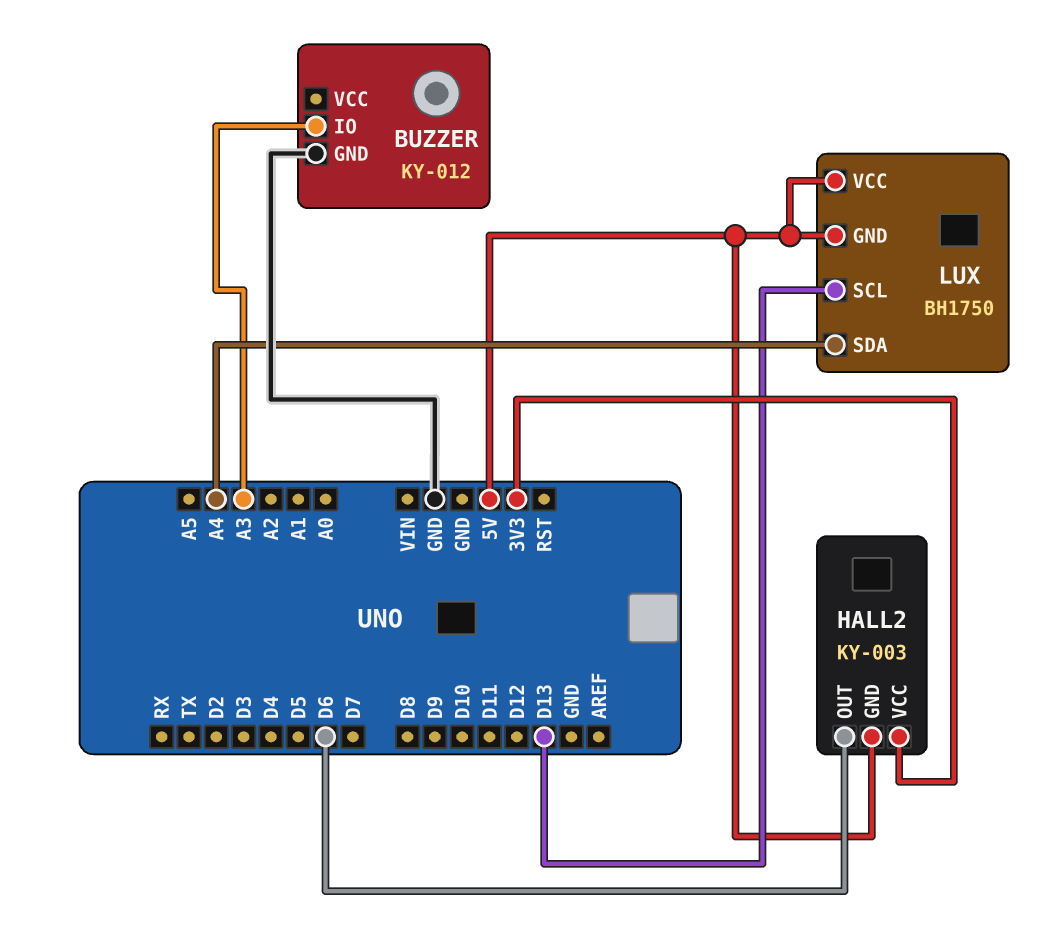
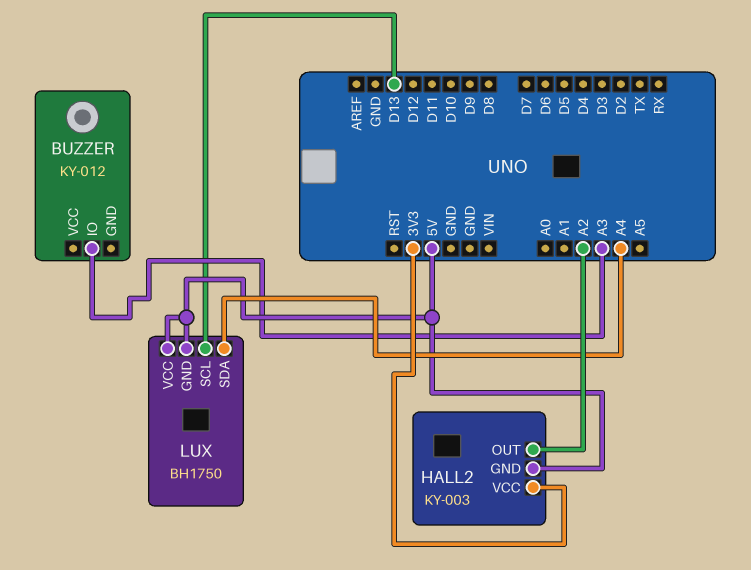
BUZZER pin GND: GND -> none
HALL2 pin OUT: D6 -> A2

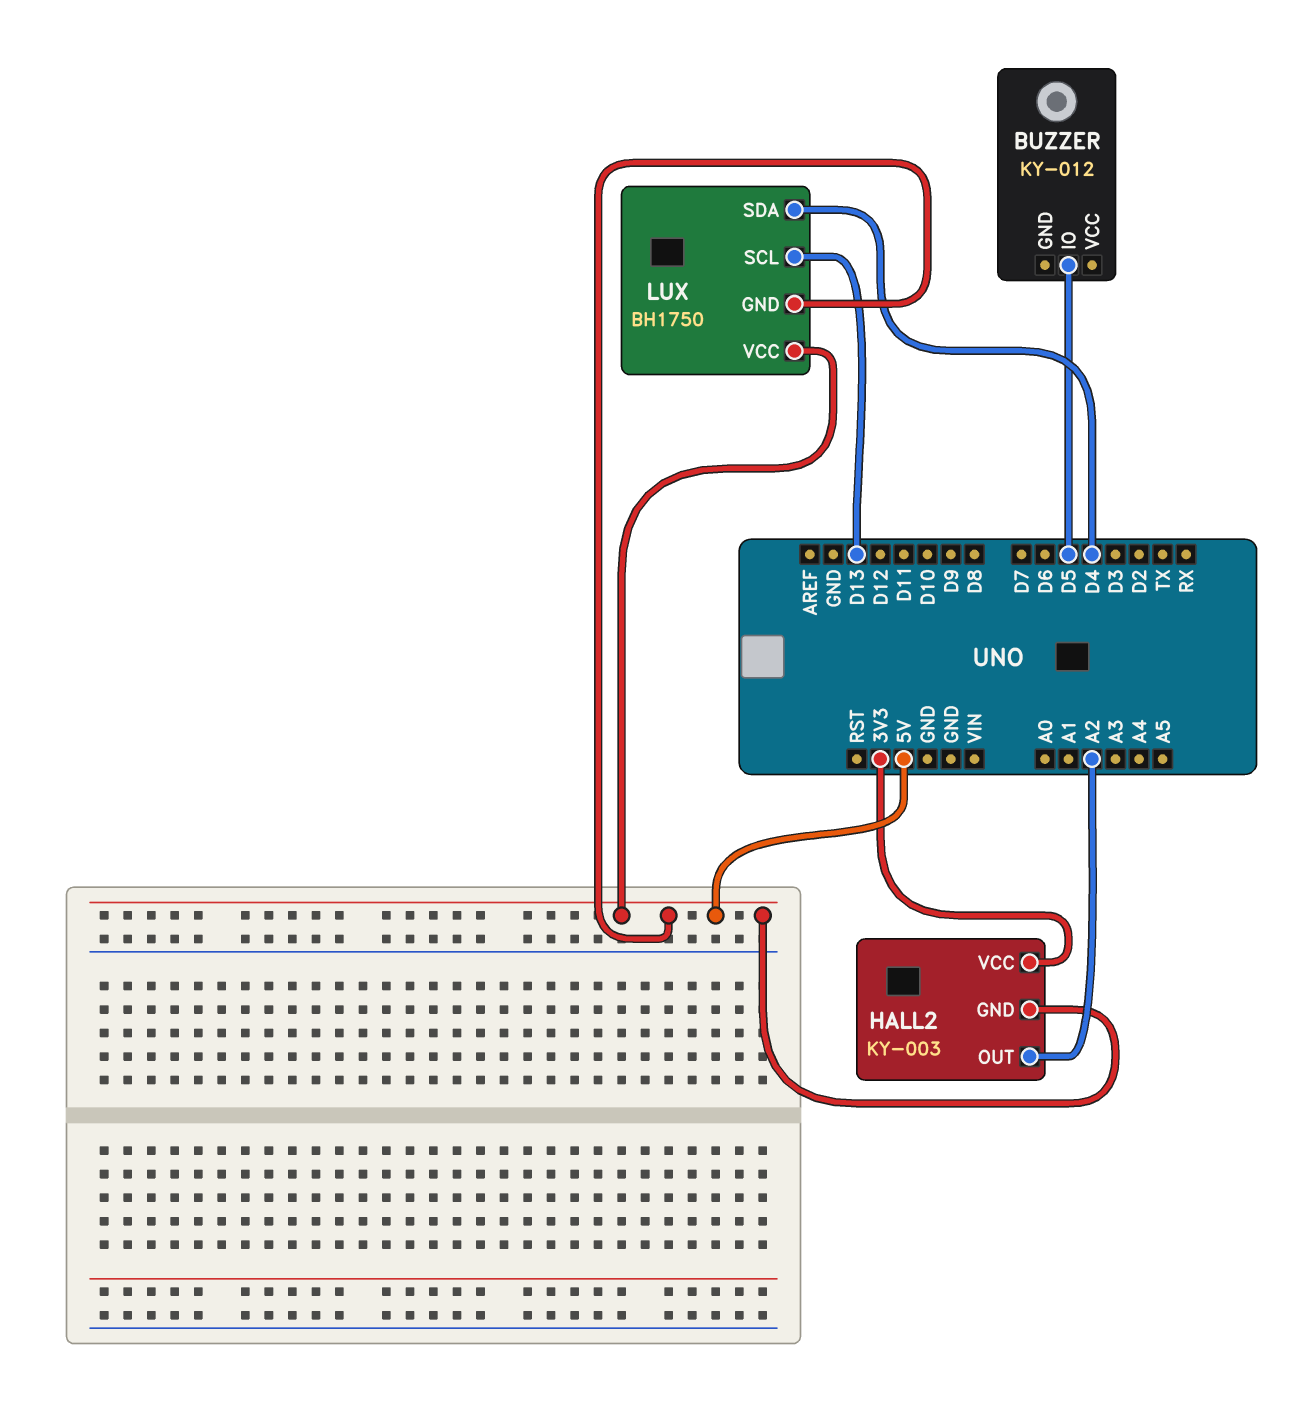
BUZZER pin IO: A3 -> D5
LUX pin SDA: A4 -> D4

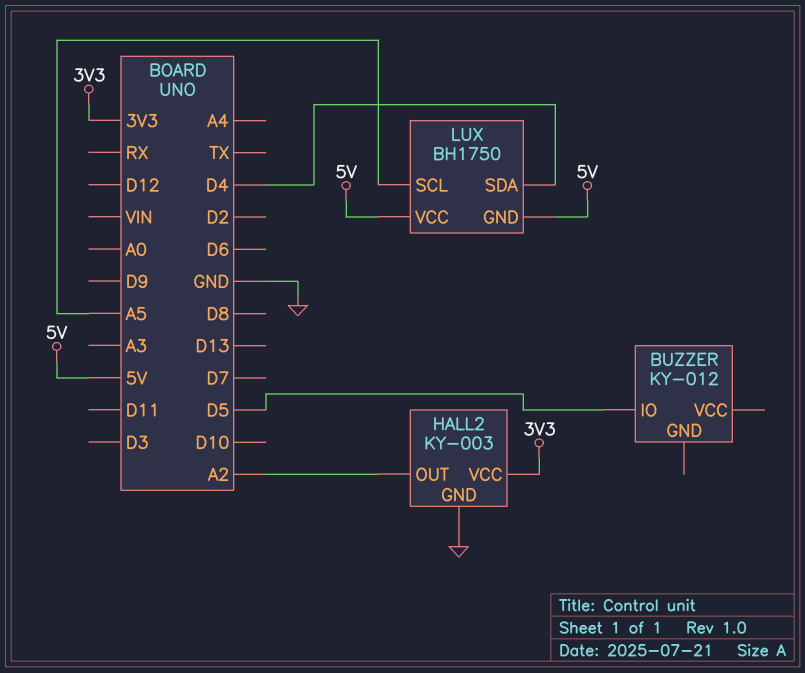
HALL2 pin GND: 5V -> GND
LUX pin SCL: D13 -> A5

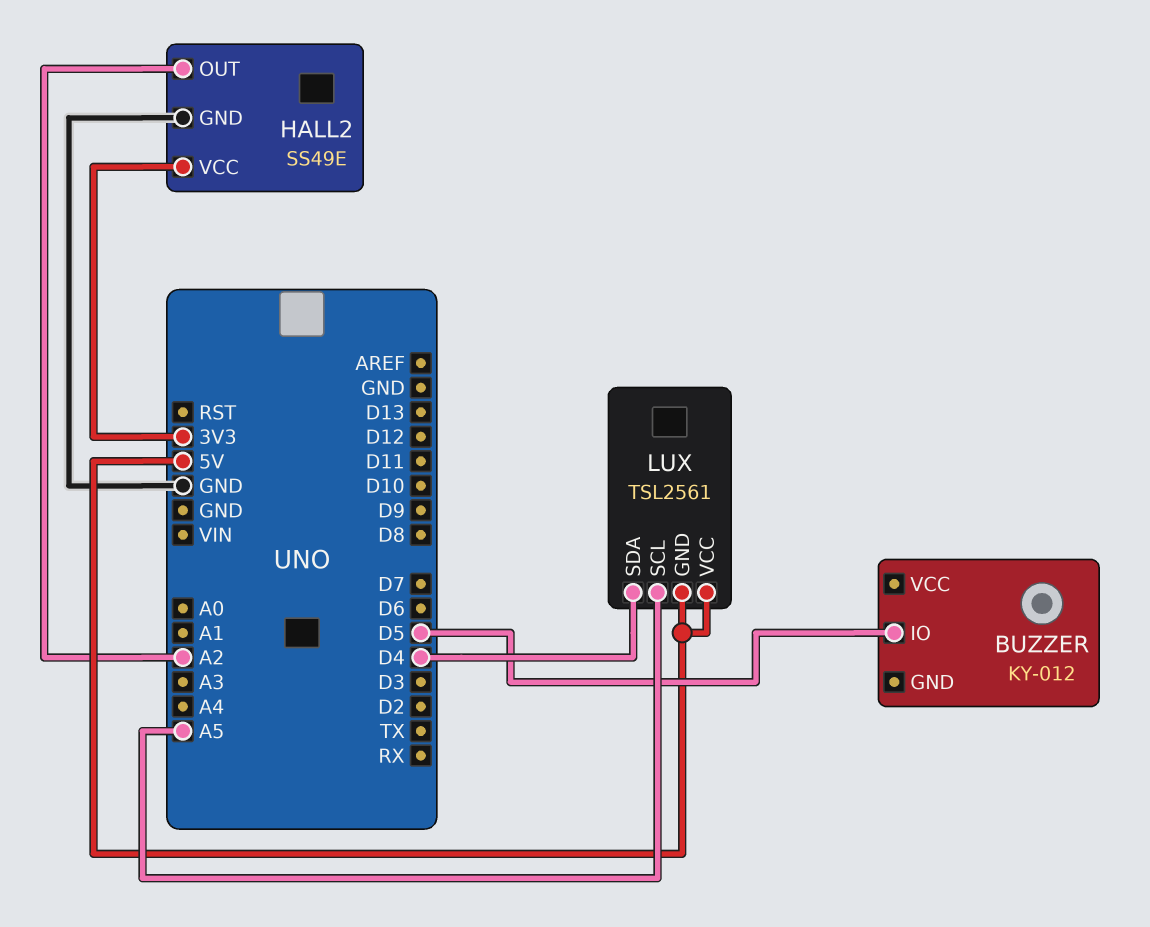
HALL2: KY-003 -> SS49E
LUX: BH1750 -> TSL2561

